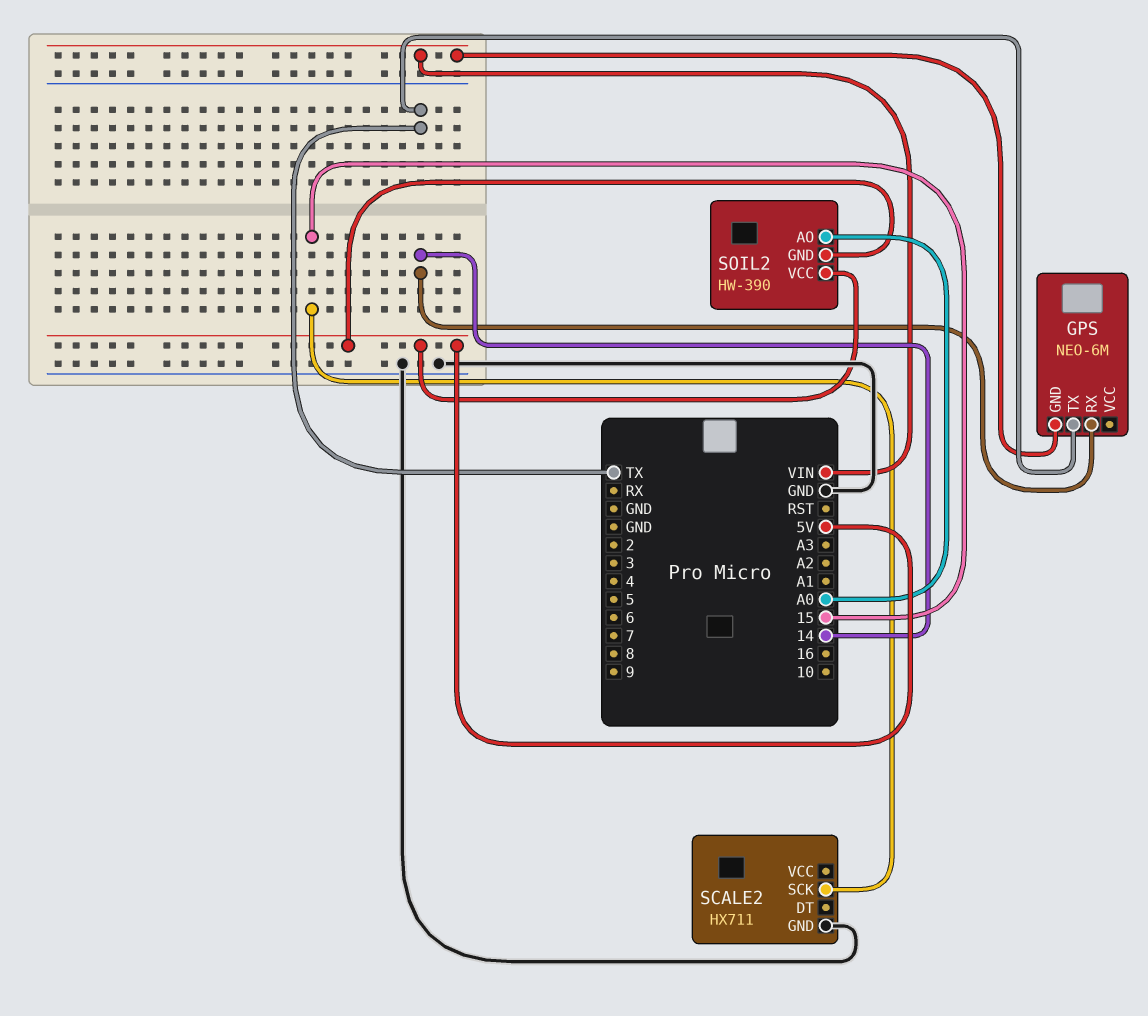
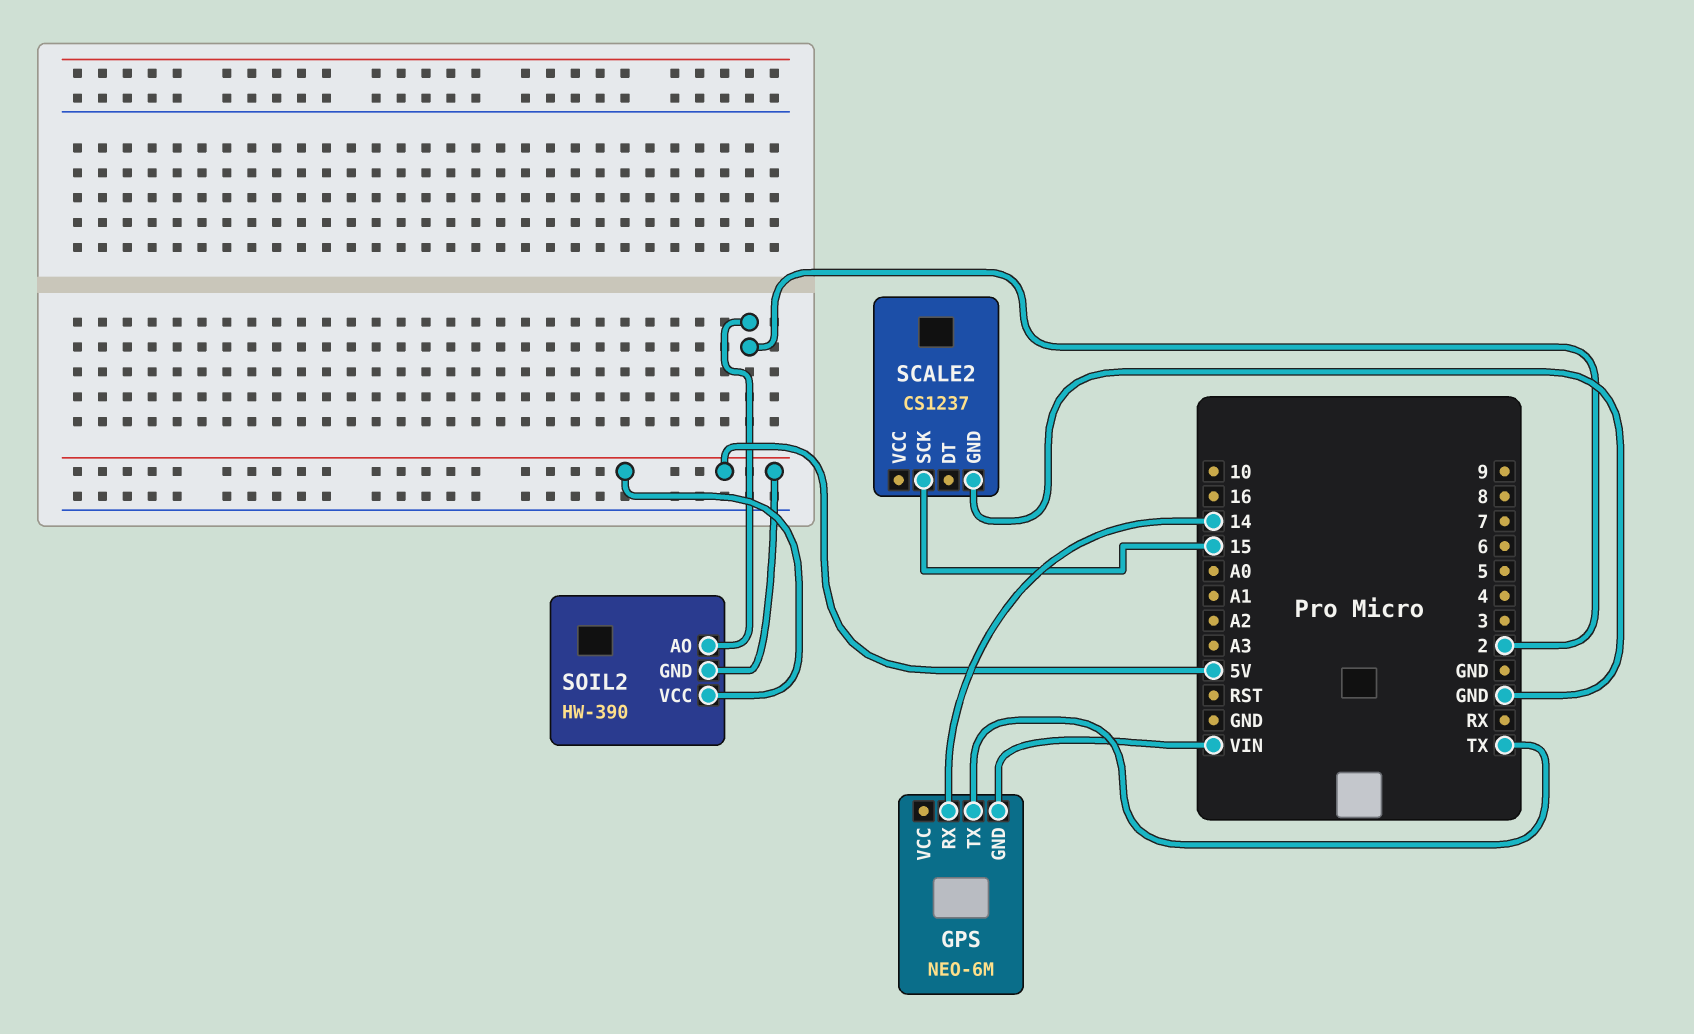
SCALE2: HX711 -> CS1237
SOIL2 pin AO: A0 -> 2

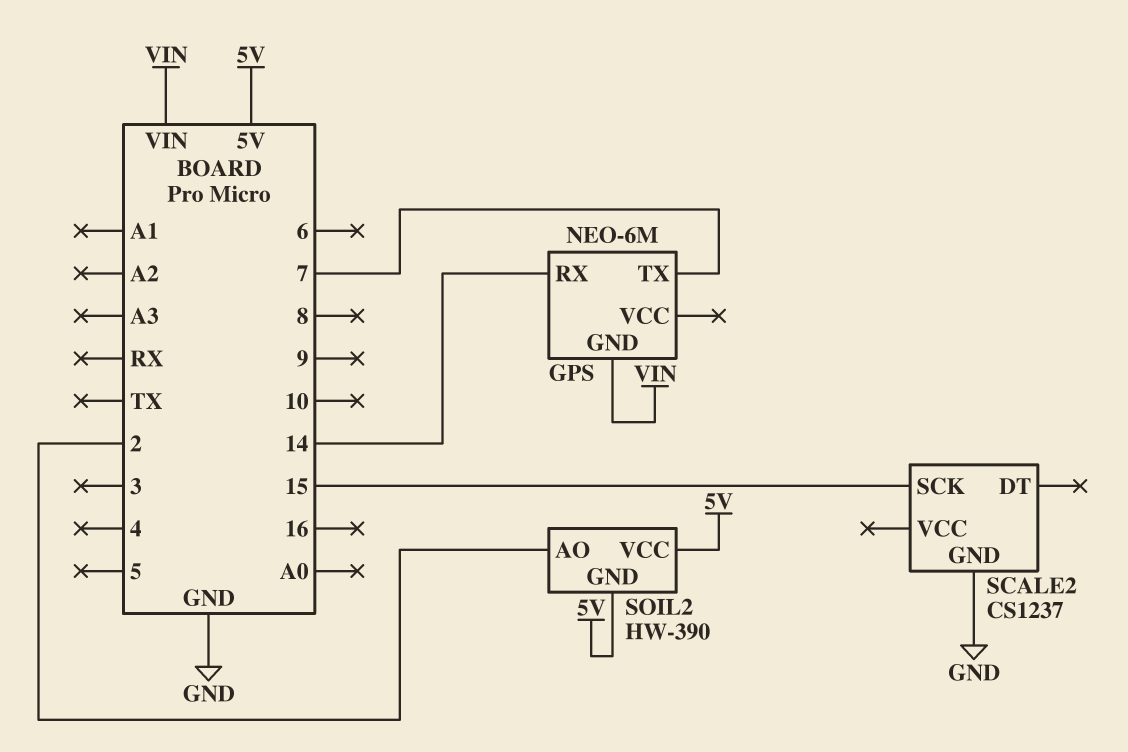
GPS pin TX: TX -> 7

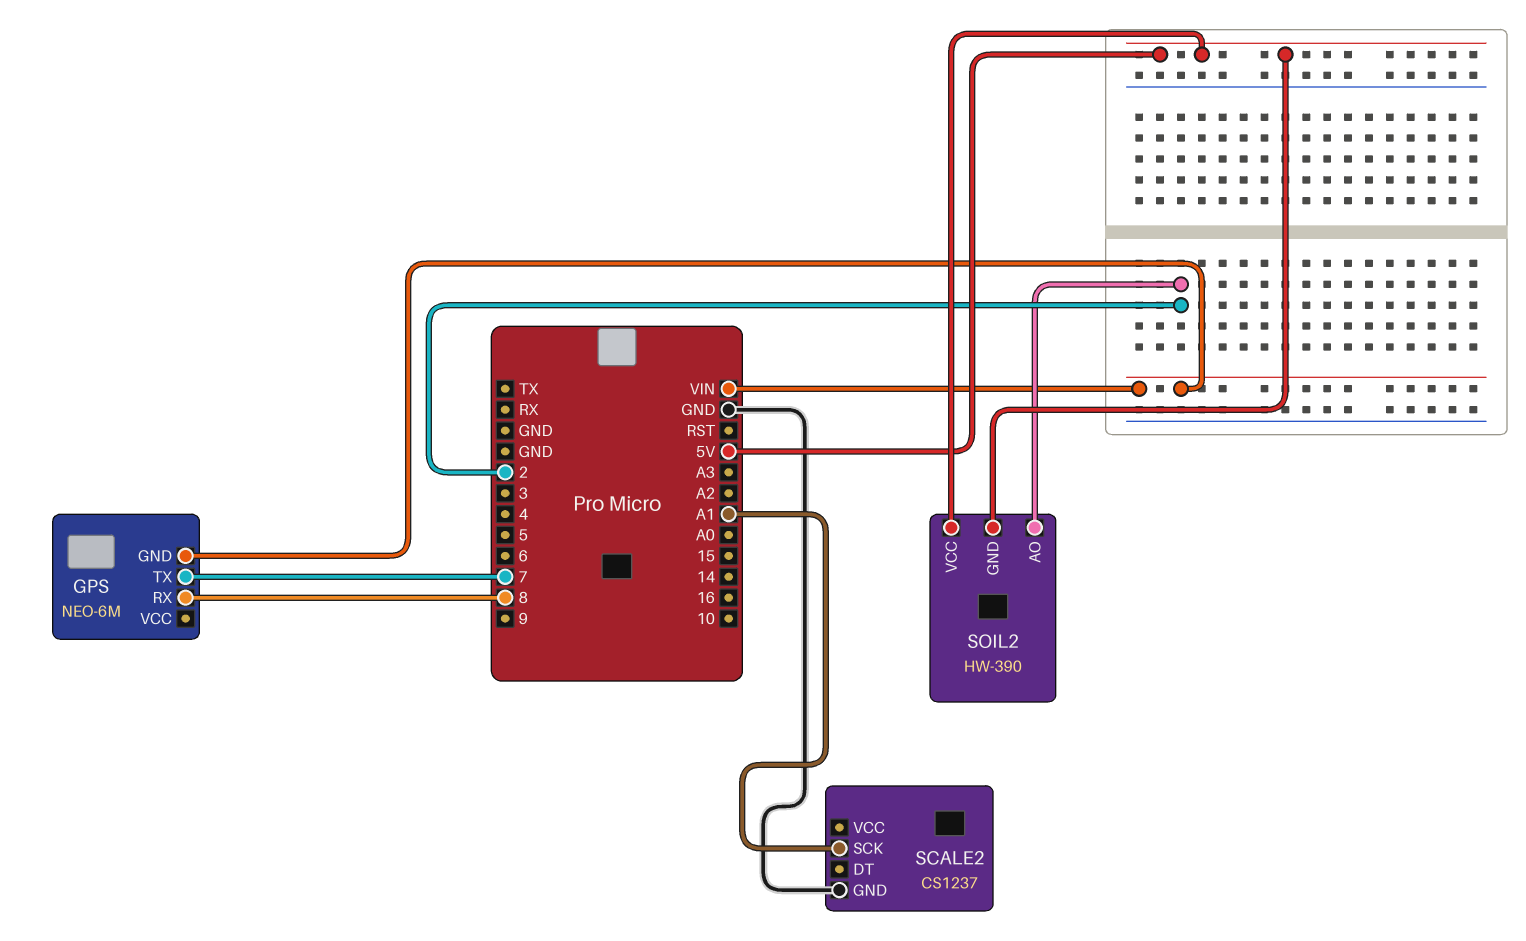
GPS pin RX: 14 -> 8
SCALE2 pin SCK: 15 -> A1

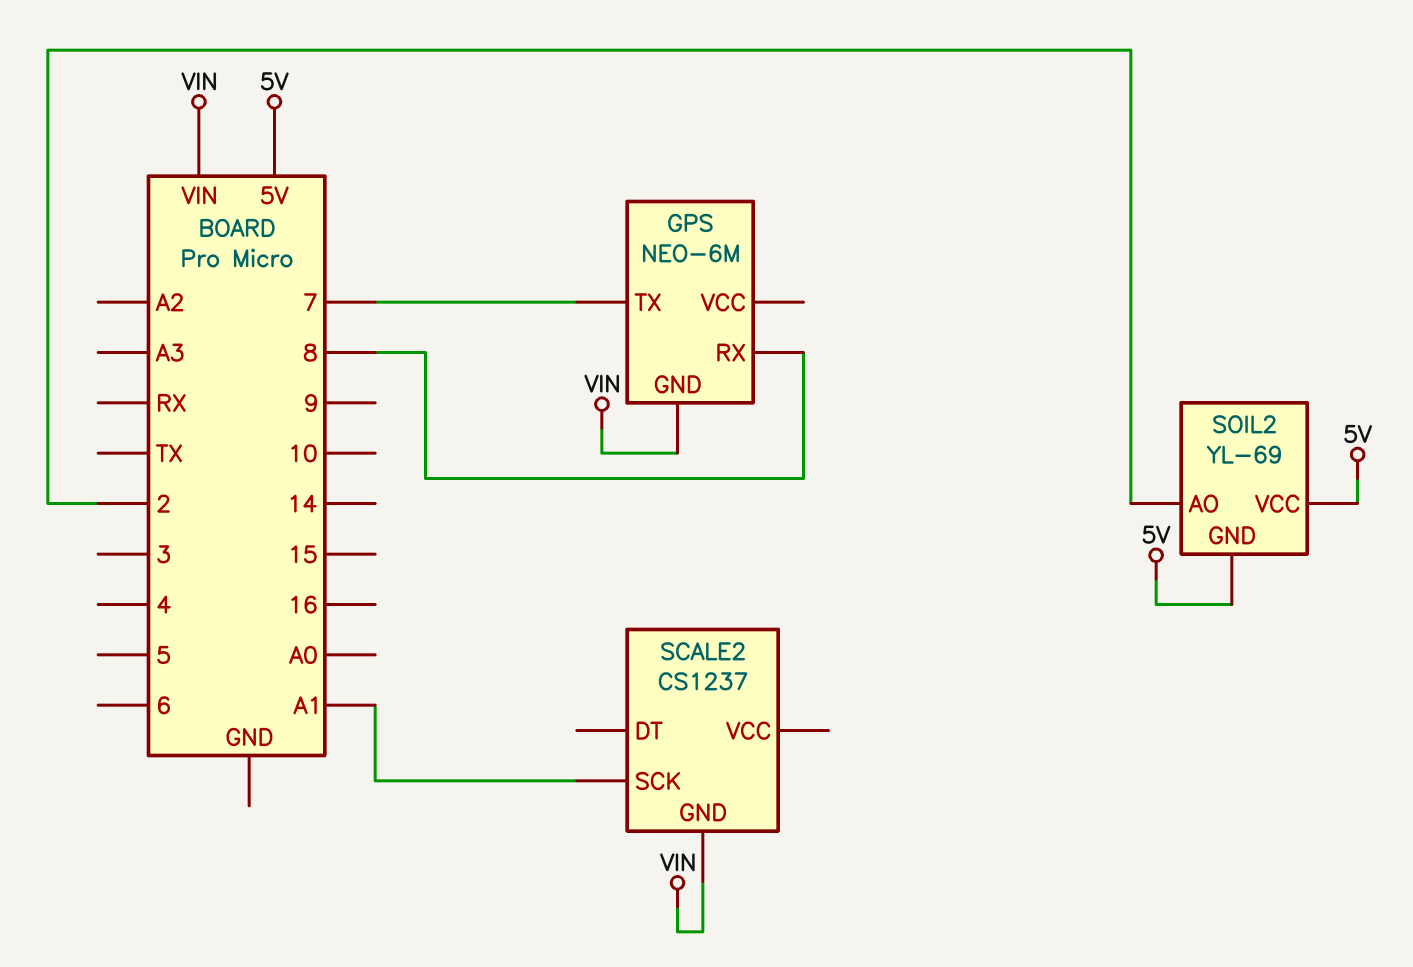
SCALE2 pin GND: GND -> VIN
SOIL2: HW-390 -> YL-69

